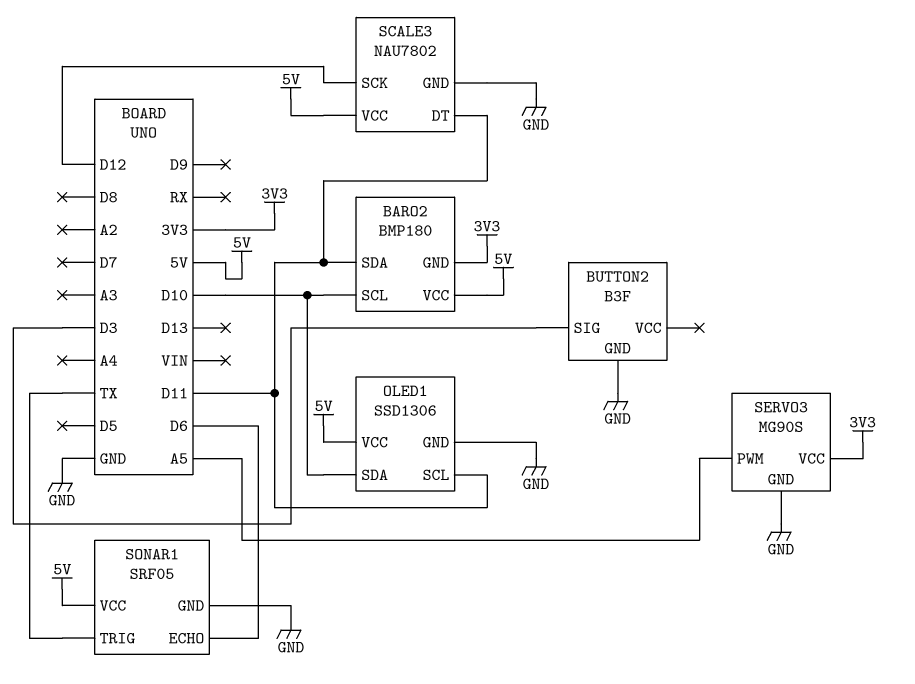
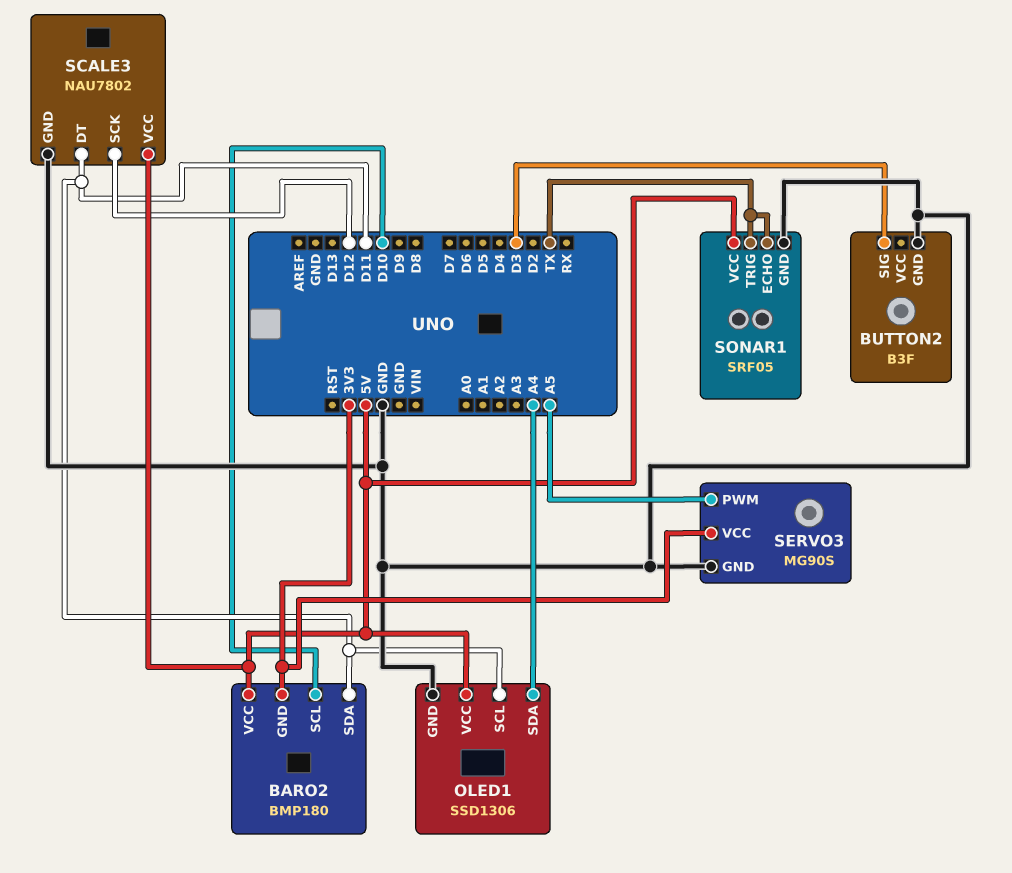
OLED1 pin SDA: D10 -> A4
SONAR1 pin ECHO: D6 -> TX

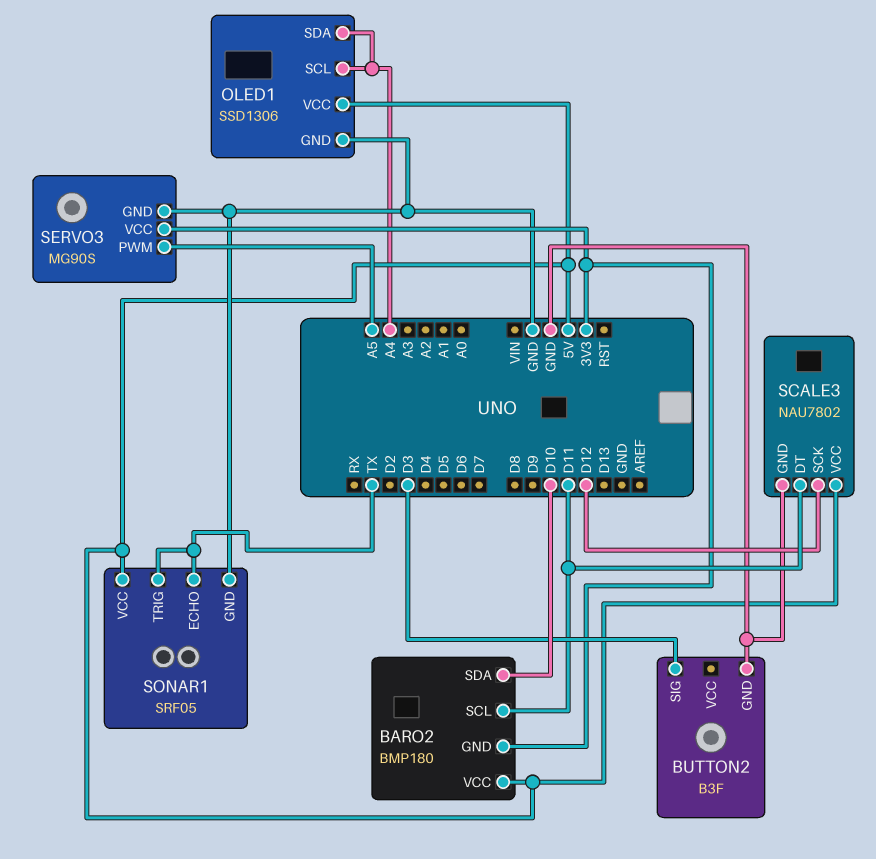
BARO2 pin SCL: D10 -> D11
BARO2 pin SDA: D11 -> D10
OLED1 pin SCL: D11 -> A4

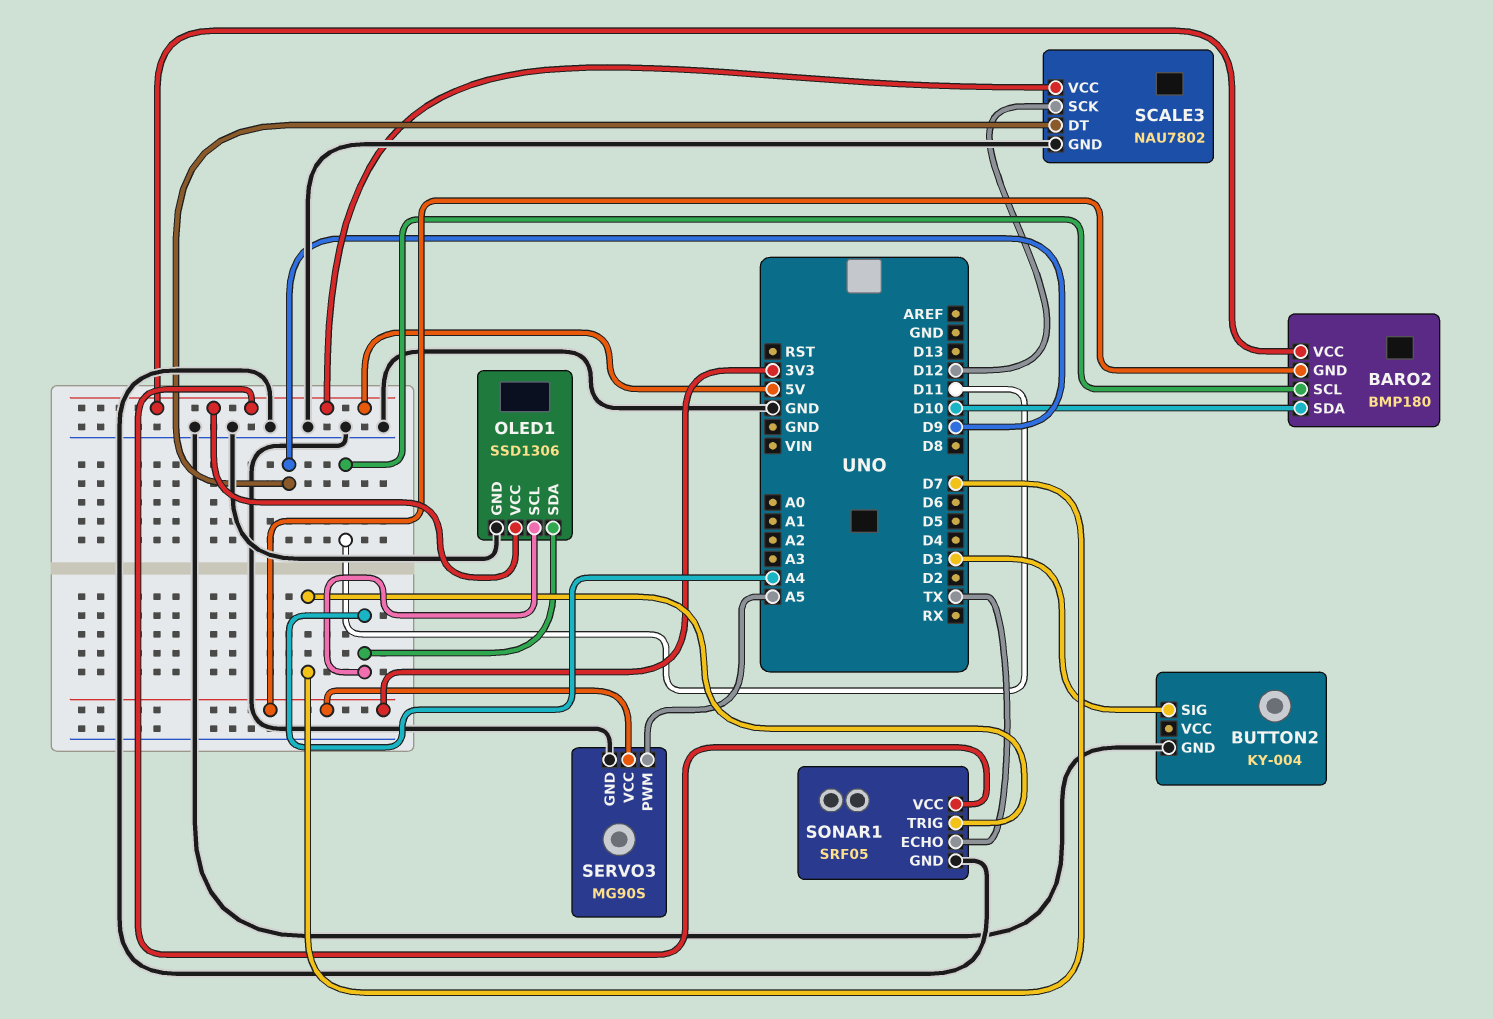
BUTTON2: B3F -> KY-004
SCALE3 pin DT: D11 -> D9
SONAR1 pin TRIG: TX -> D7

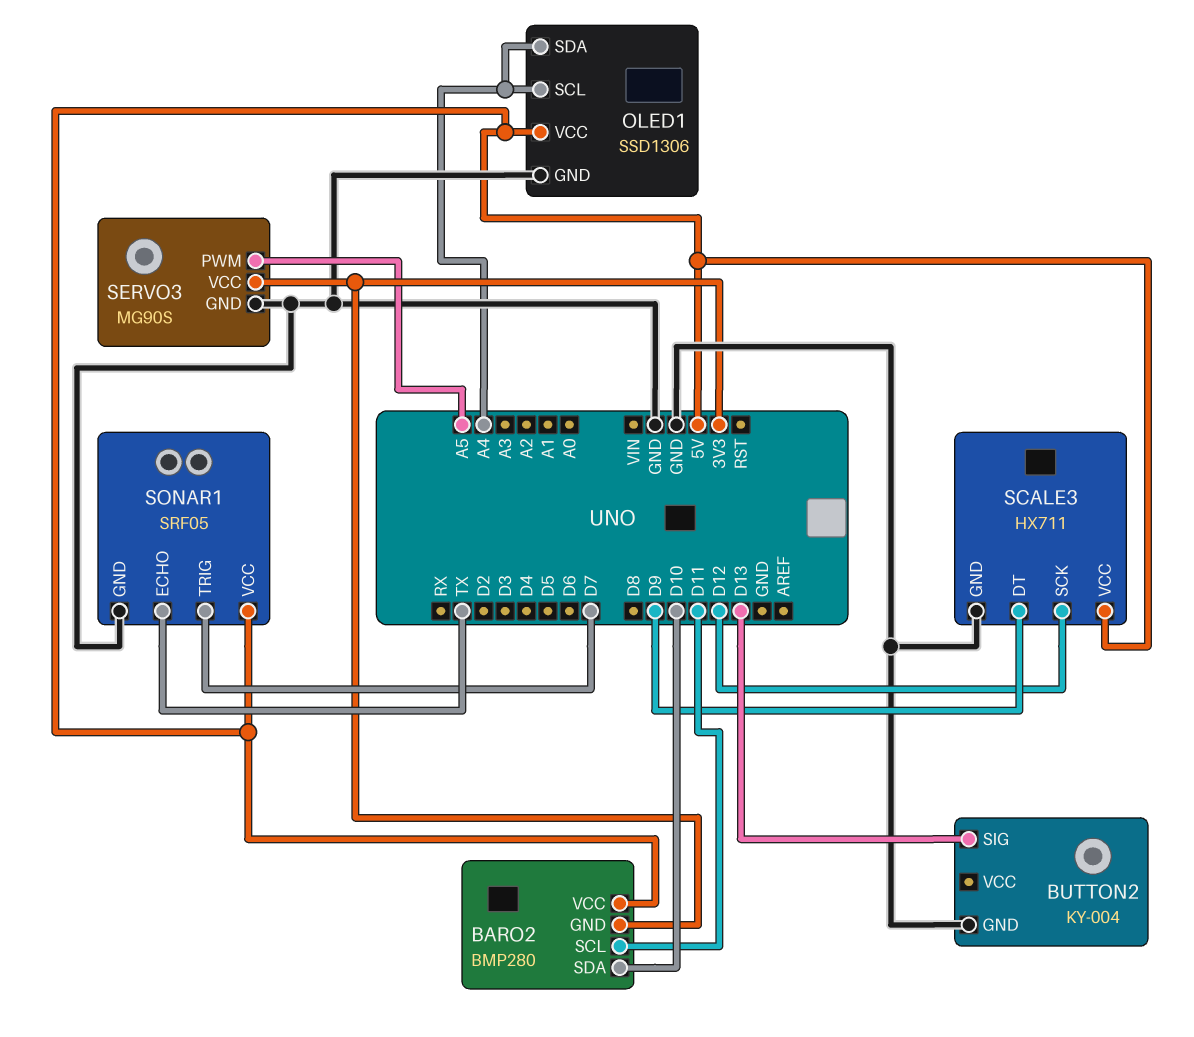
BARO2: BMP180 -> BMP280
BUTTON2 pin SIG: D3 -> D13
SCALE3: NAU7802 -> HX711

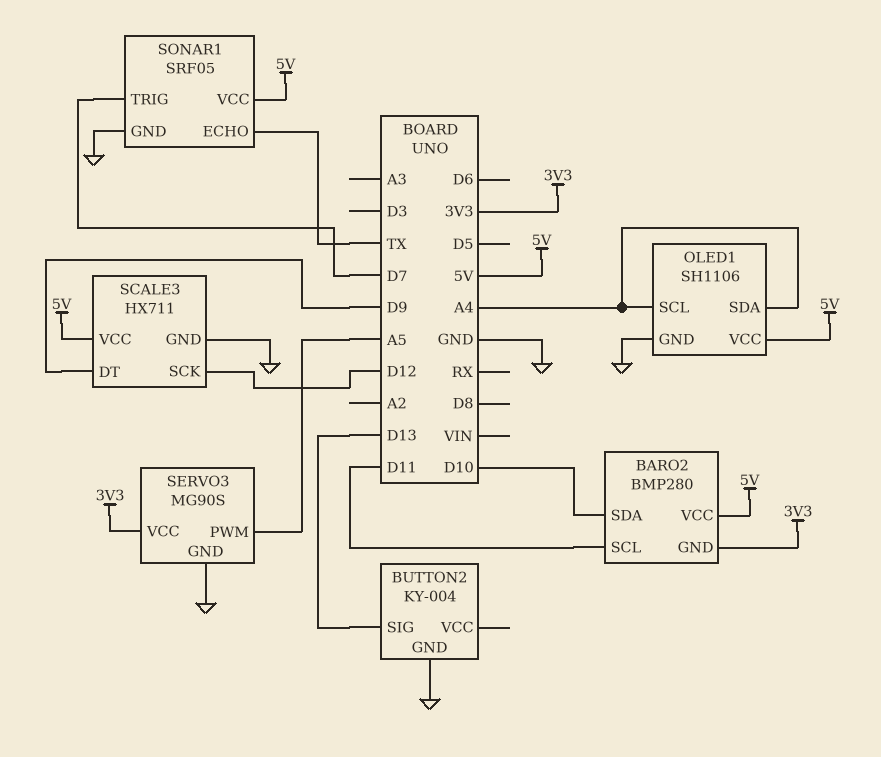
OLED1: SSD1306 -> SH1106

